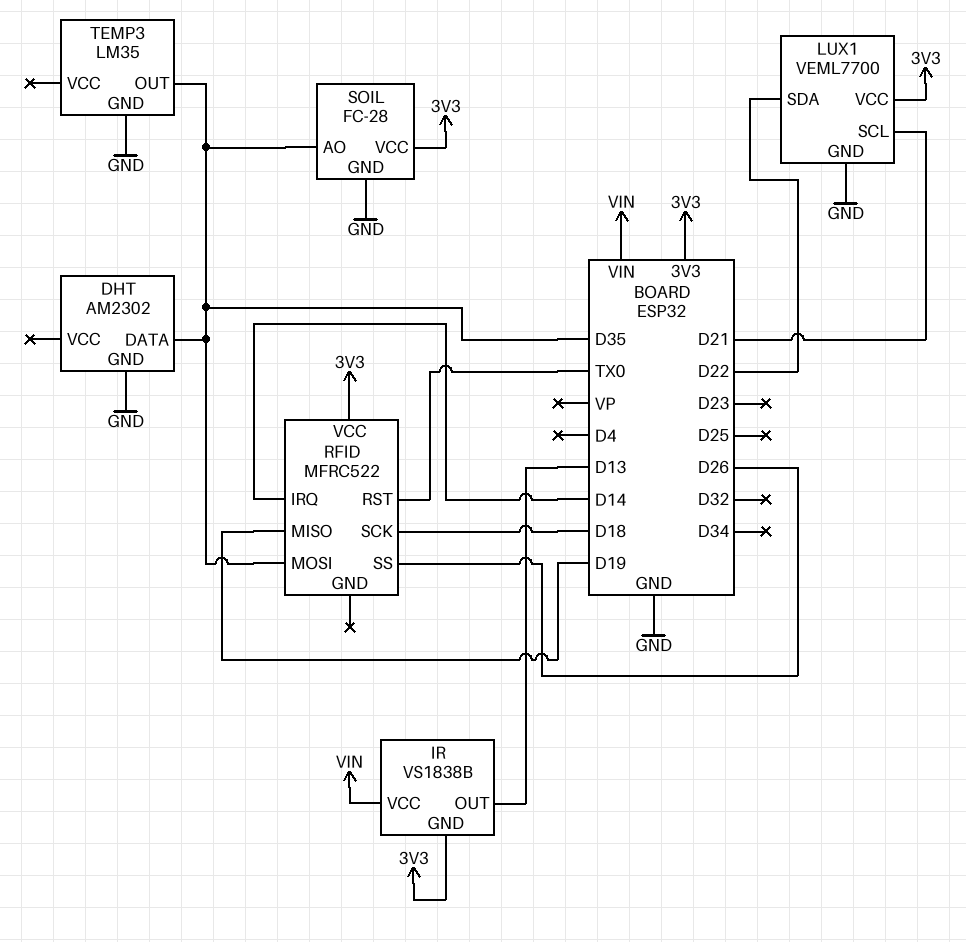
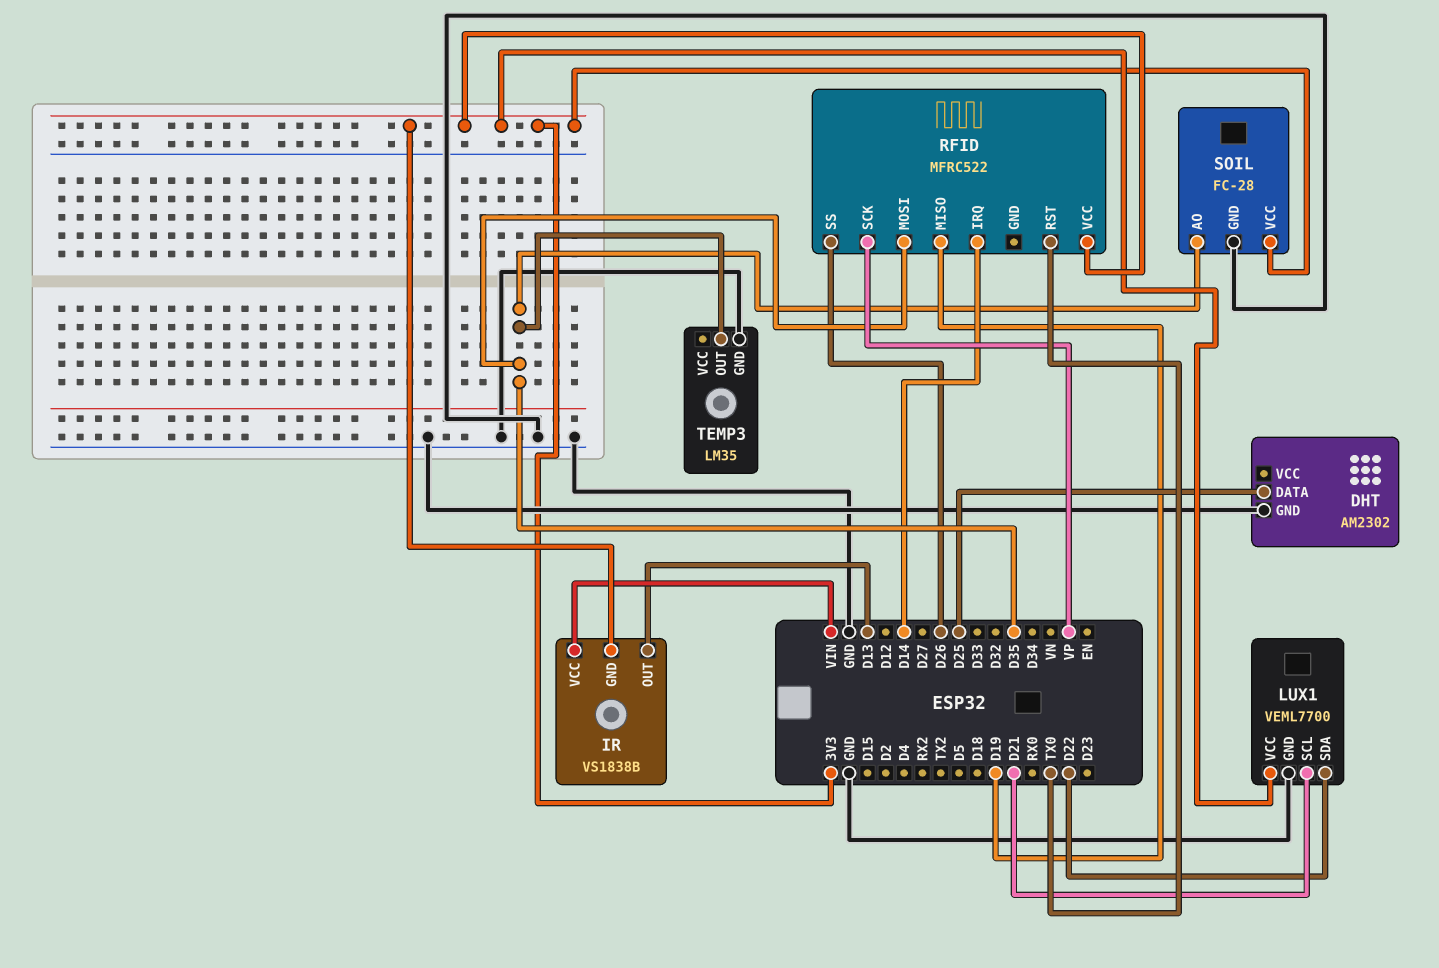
DHT pin DATA: D35 -> D25
RFID pin SCK: D18 -> VP

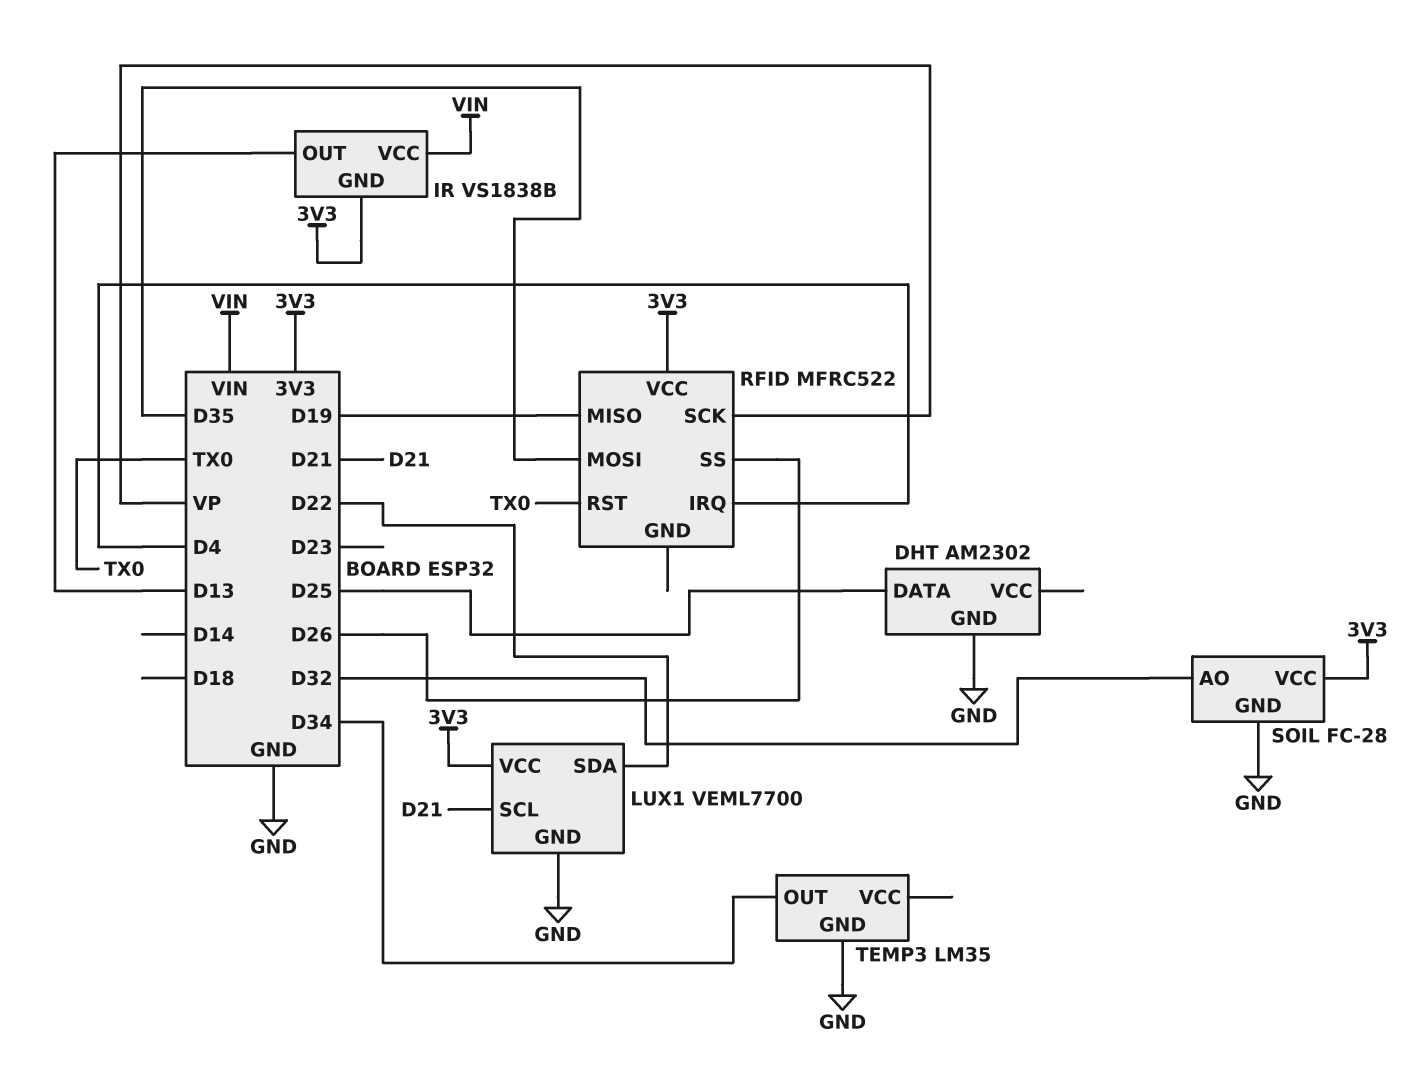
RFID pin IRQ: D14 -> D4
SOIL pin AO: D35 -> D32
TEMP3 pin OUT: D35 -> D34

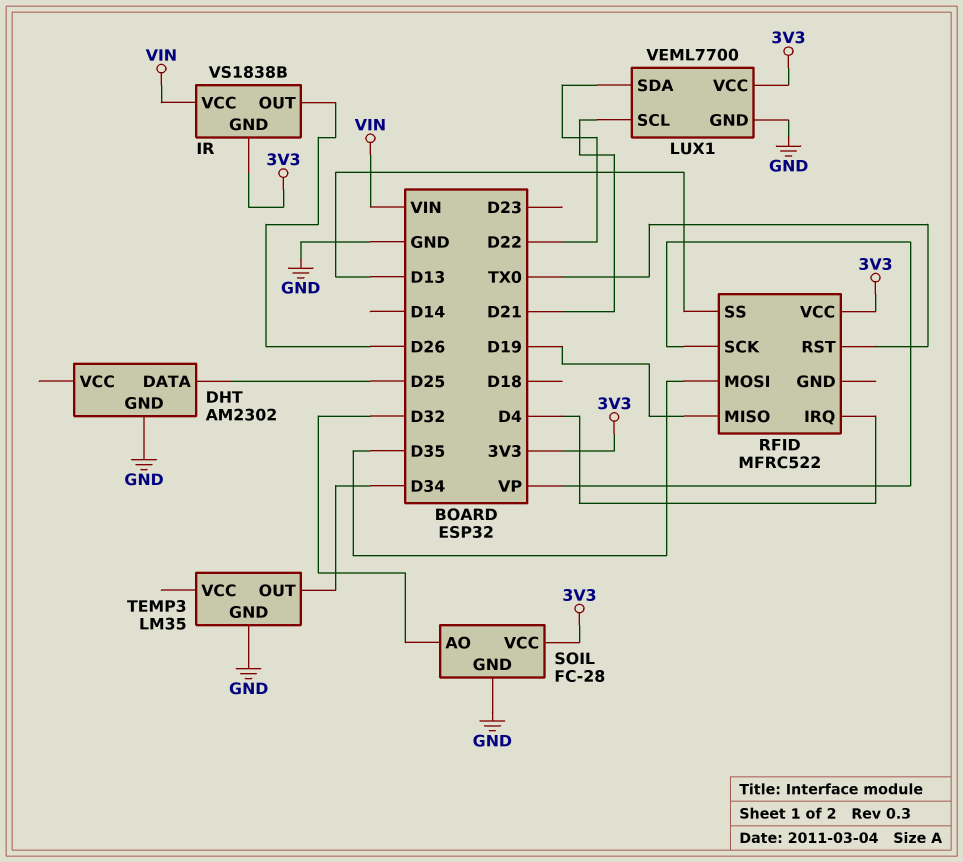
IR pin OUT: D13 -> D26
RFID pin SS: D26 -> D13

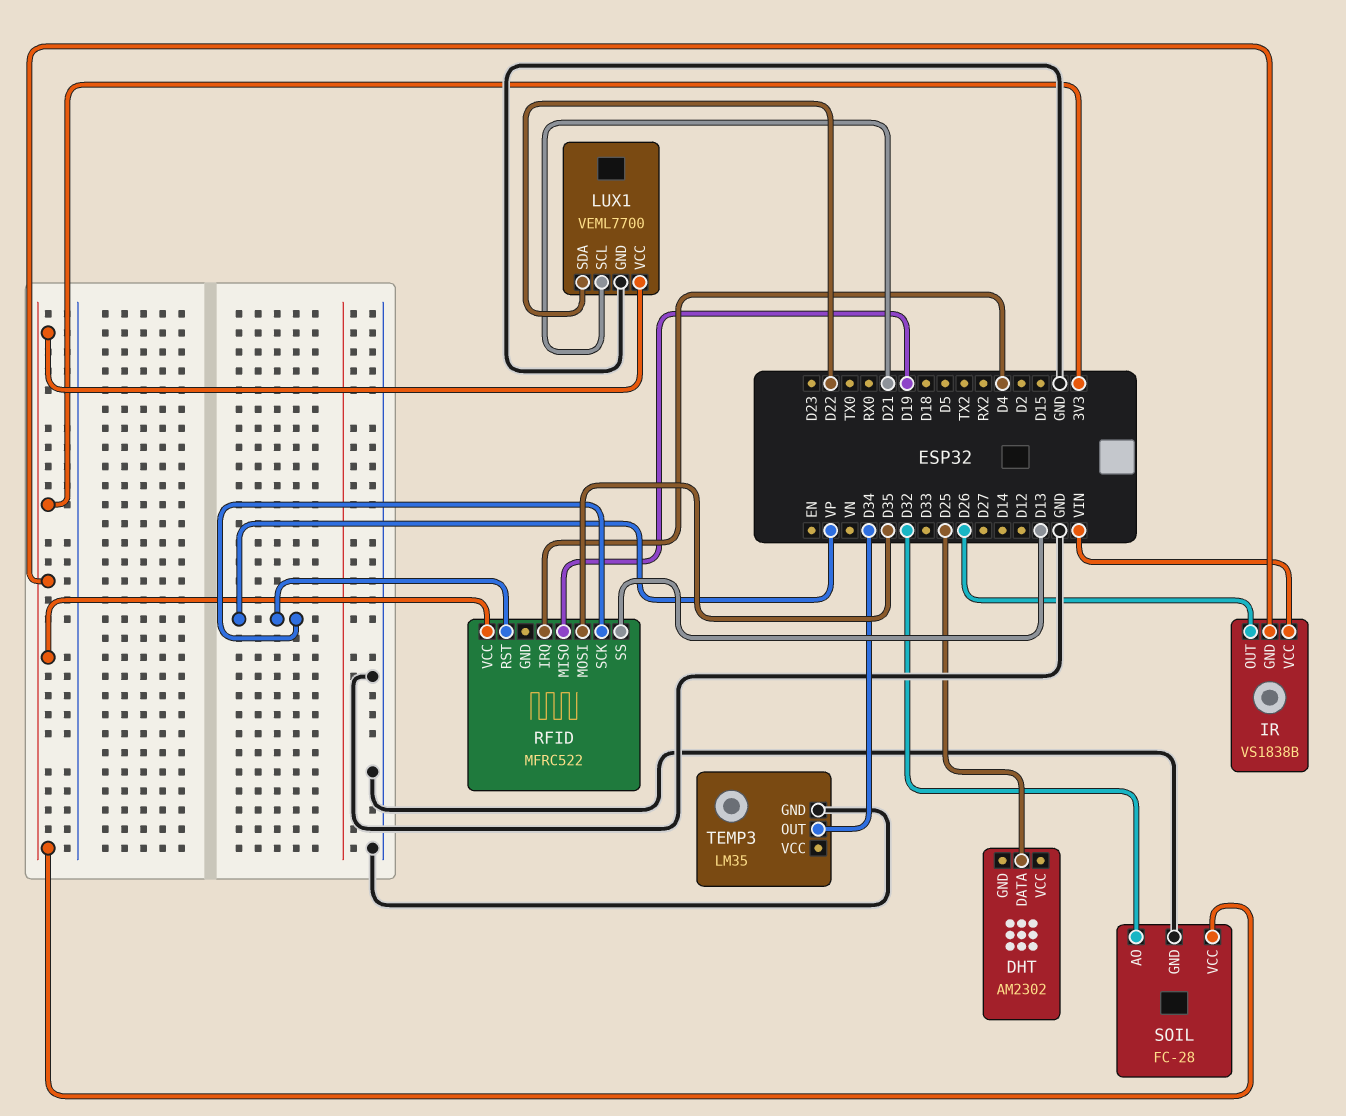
DHT pin GND: GND -> none
RFID pin RST: TX0 -> VP

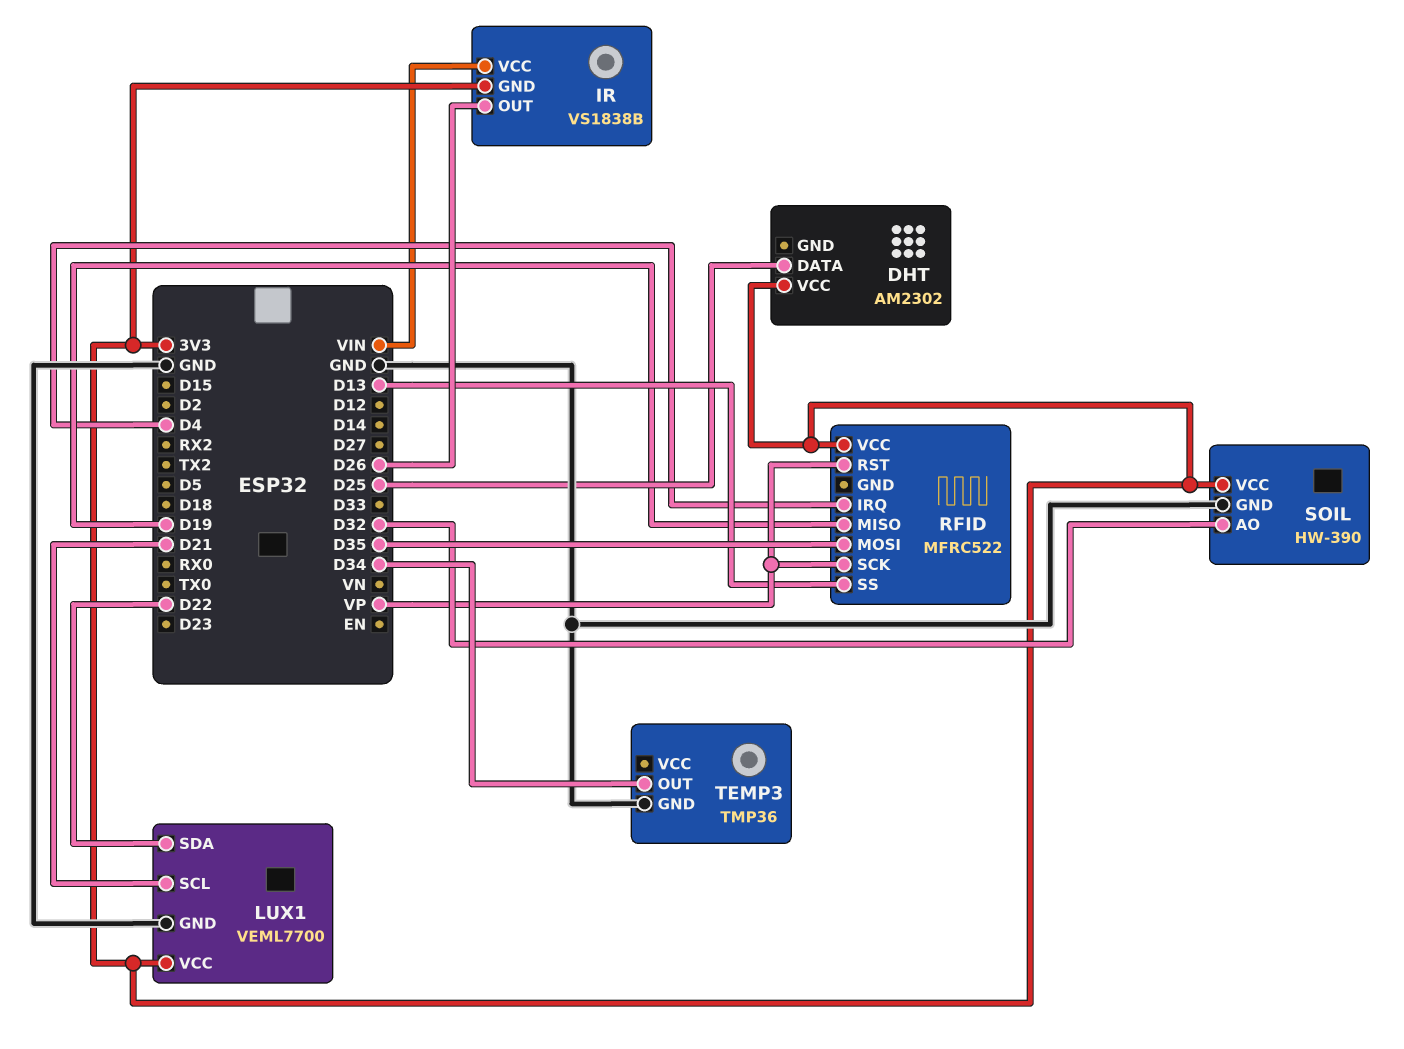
DHT pin VCC: none -> 3V3
SOIL: FC-28 -> HW-390
TEMP3: LM35 -> TMP36

